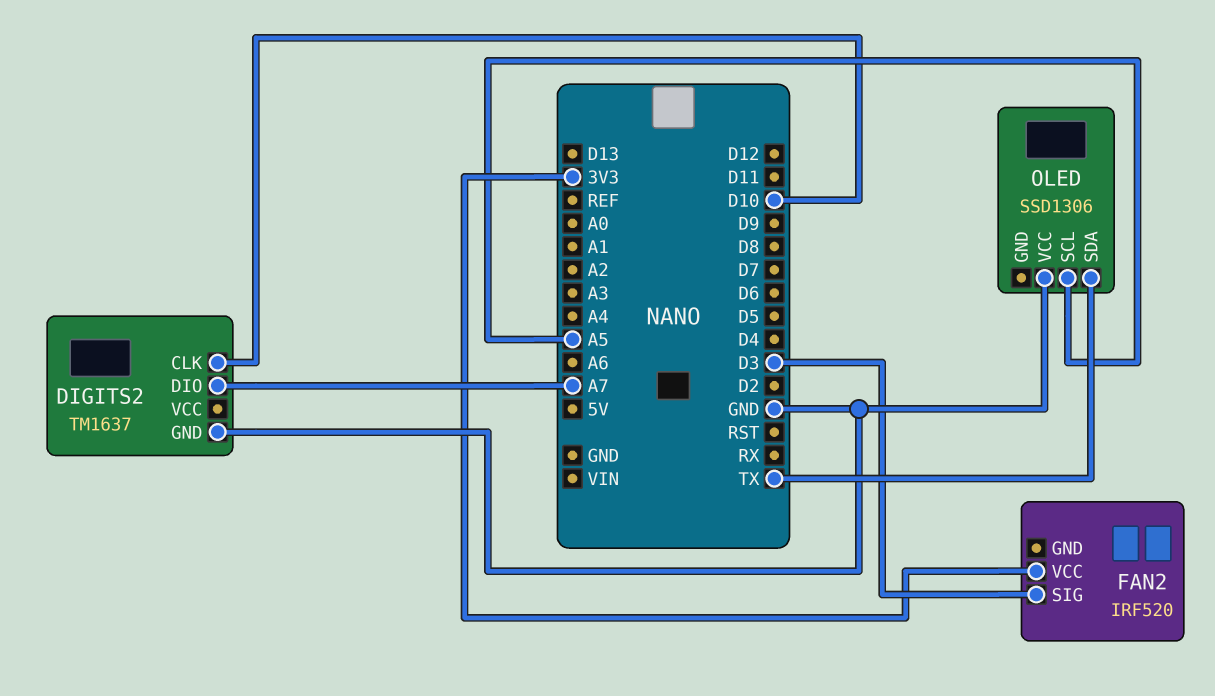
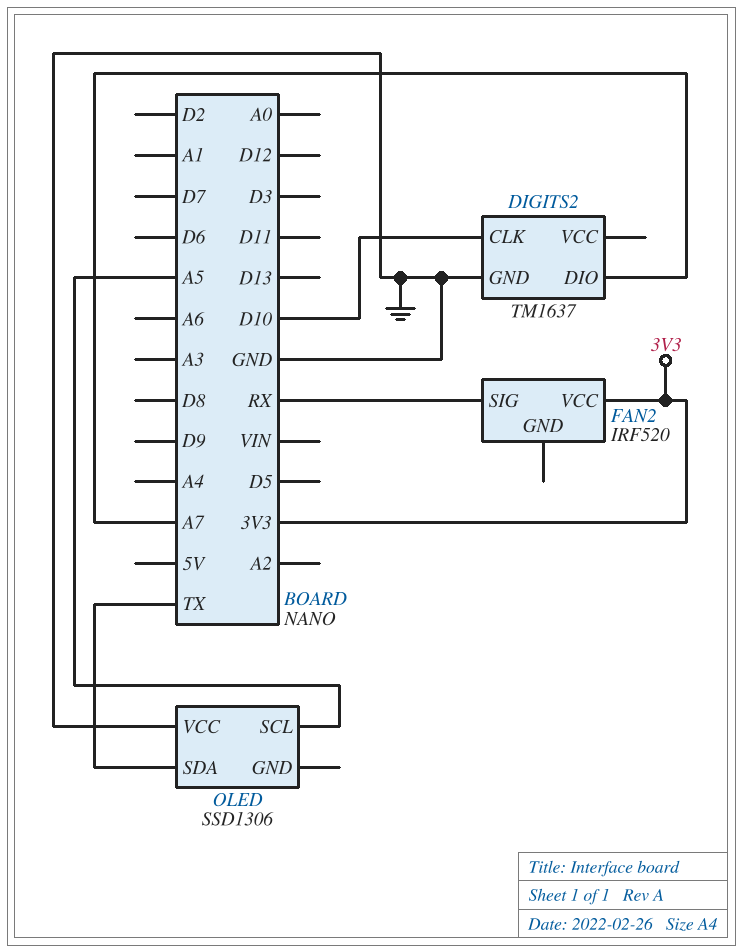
FAN2 pin SIG: D3 -> RX

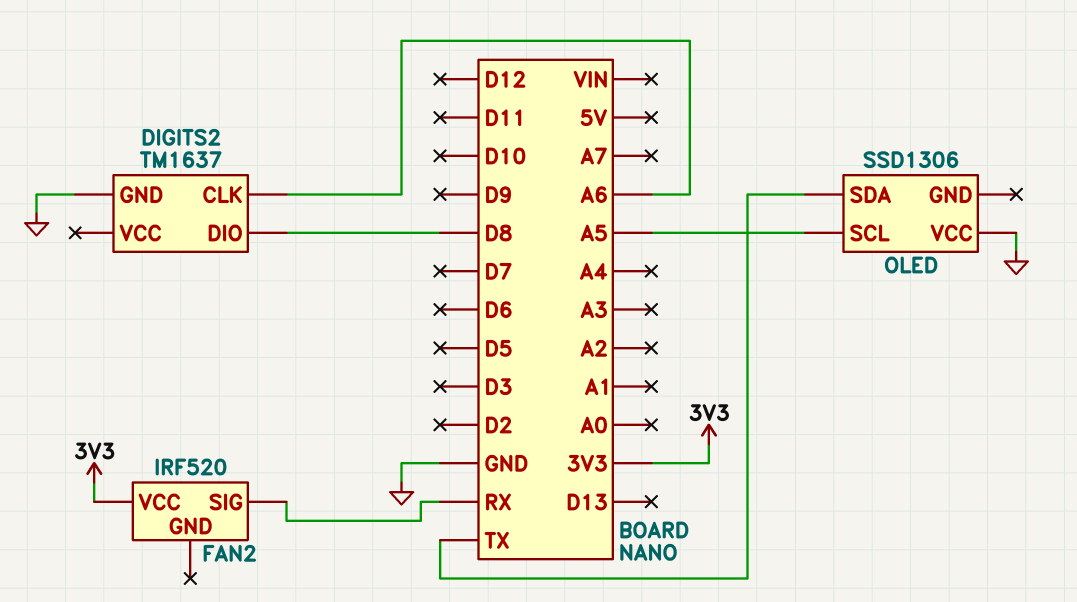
DIGITS2 pin CLK: D10 -> A6
DIGITS2 pin DIO: A7 -> D8

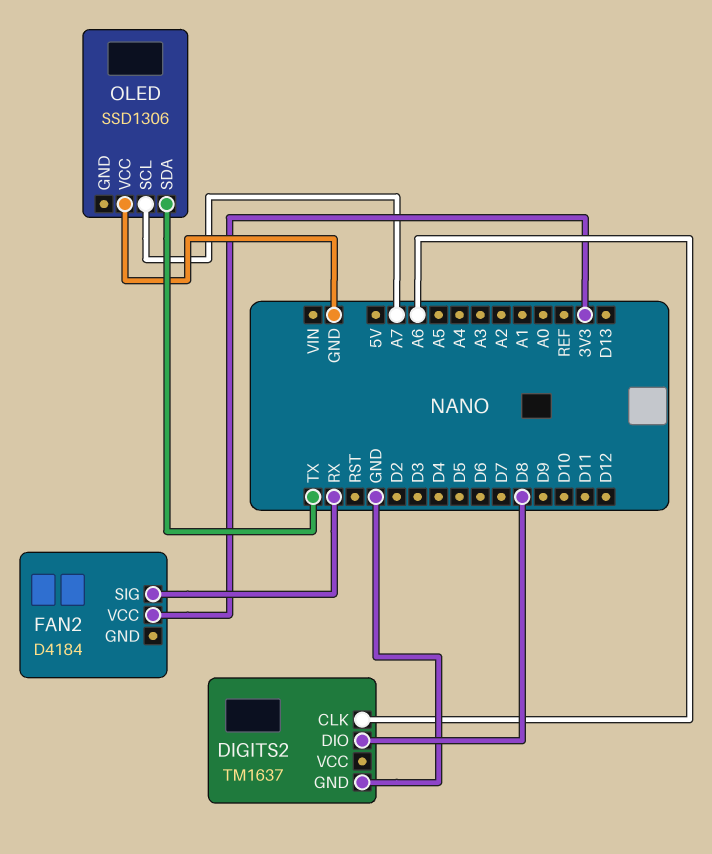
FAN2: IRF520 -> D4184
OLED pin SCL: A5 -> A7

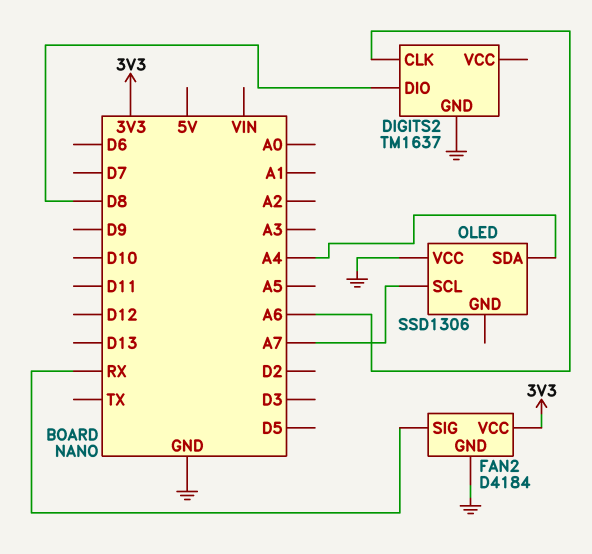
FAN2 pin GND: none -> GND
OLED pin SDA: TX -> A4

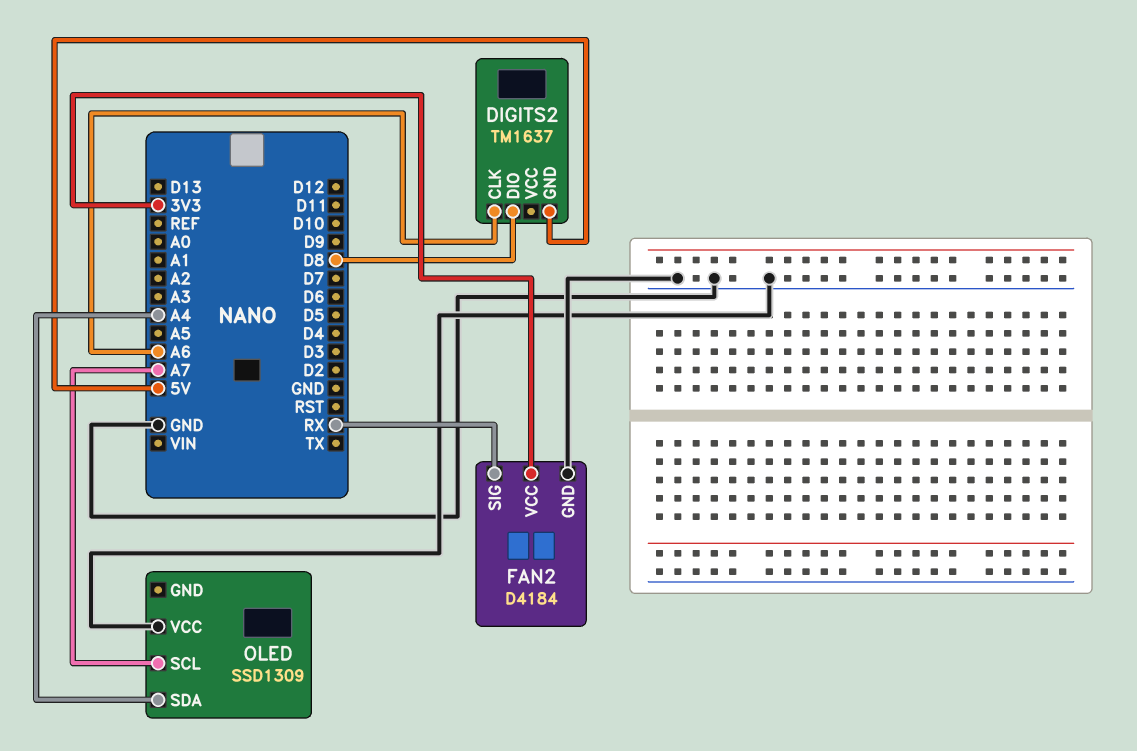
DIGITS2 pin GND: GND -> 5V
OLED: SSD1306 -> SSD1309

